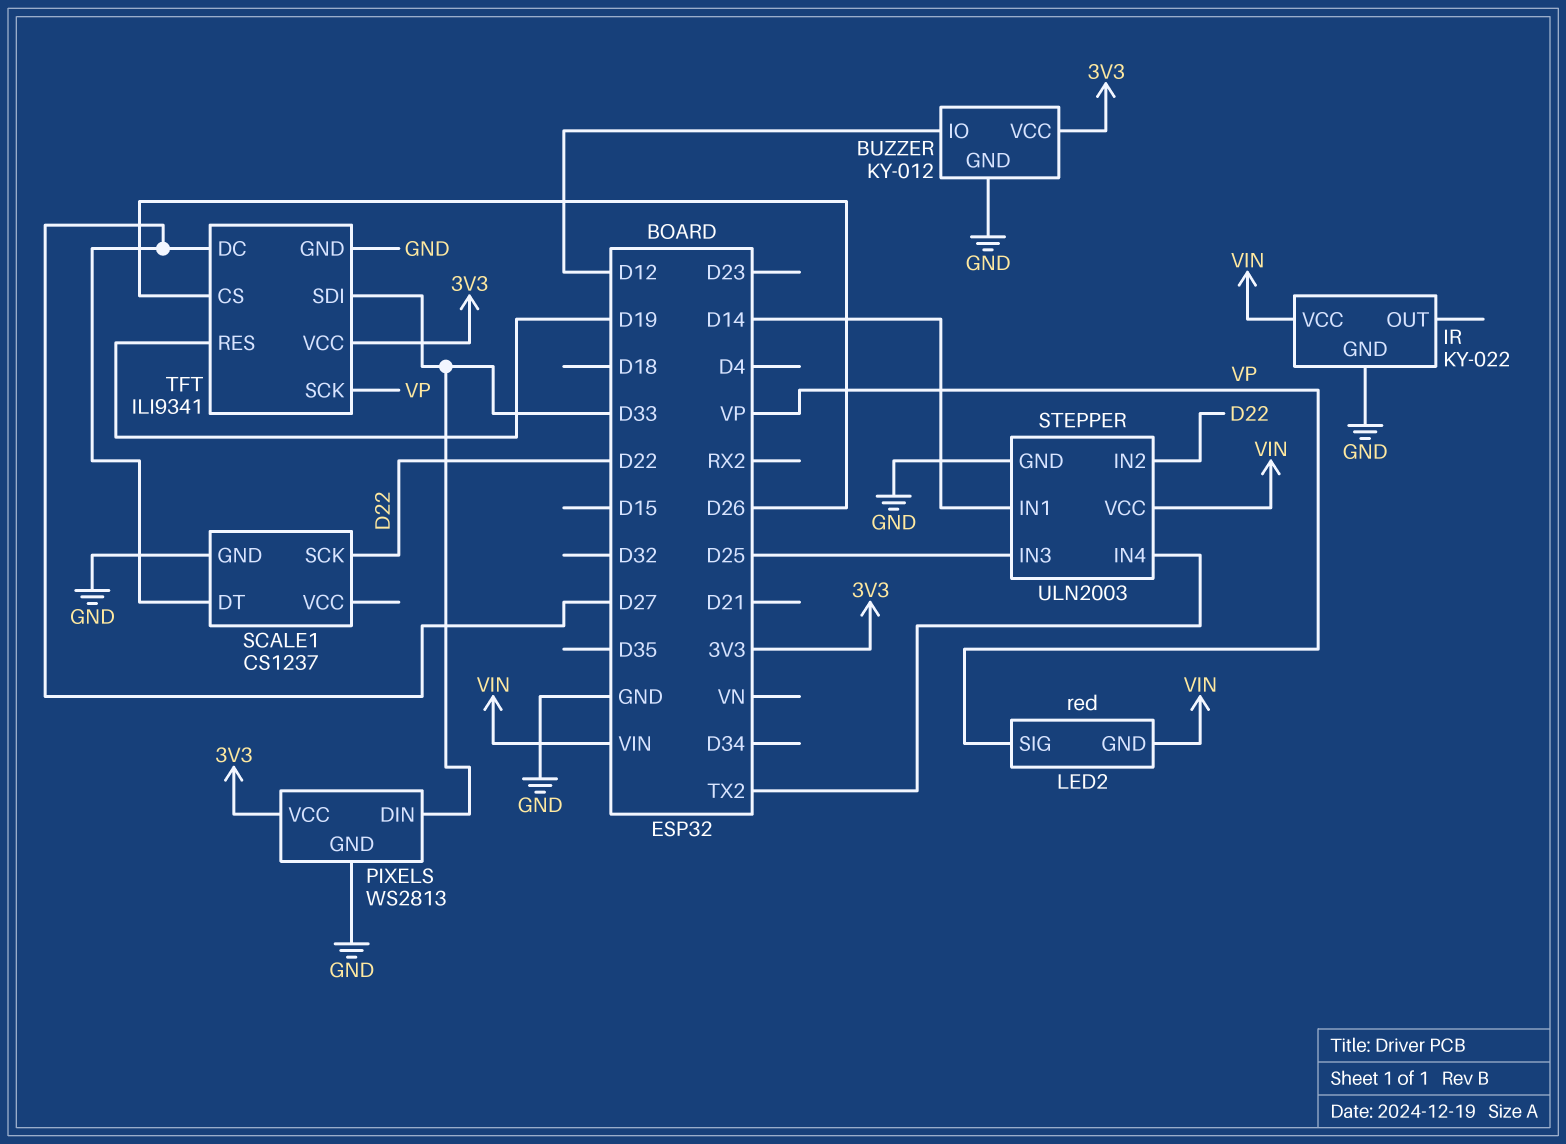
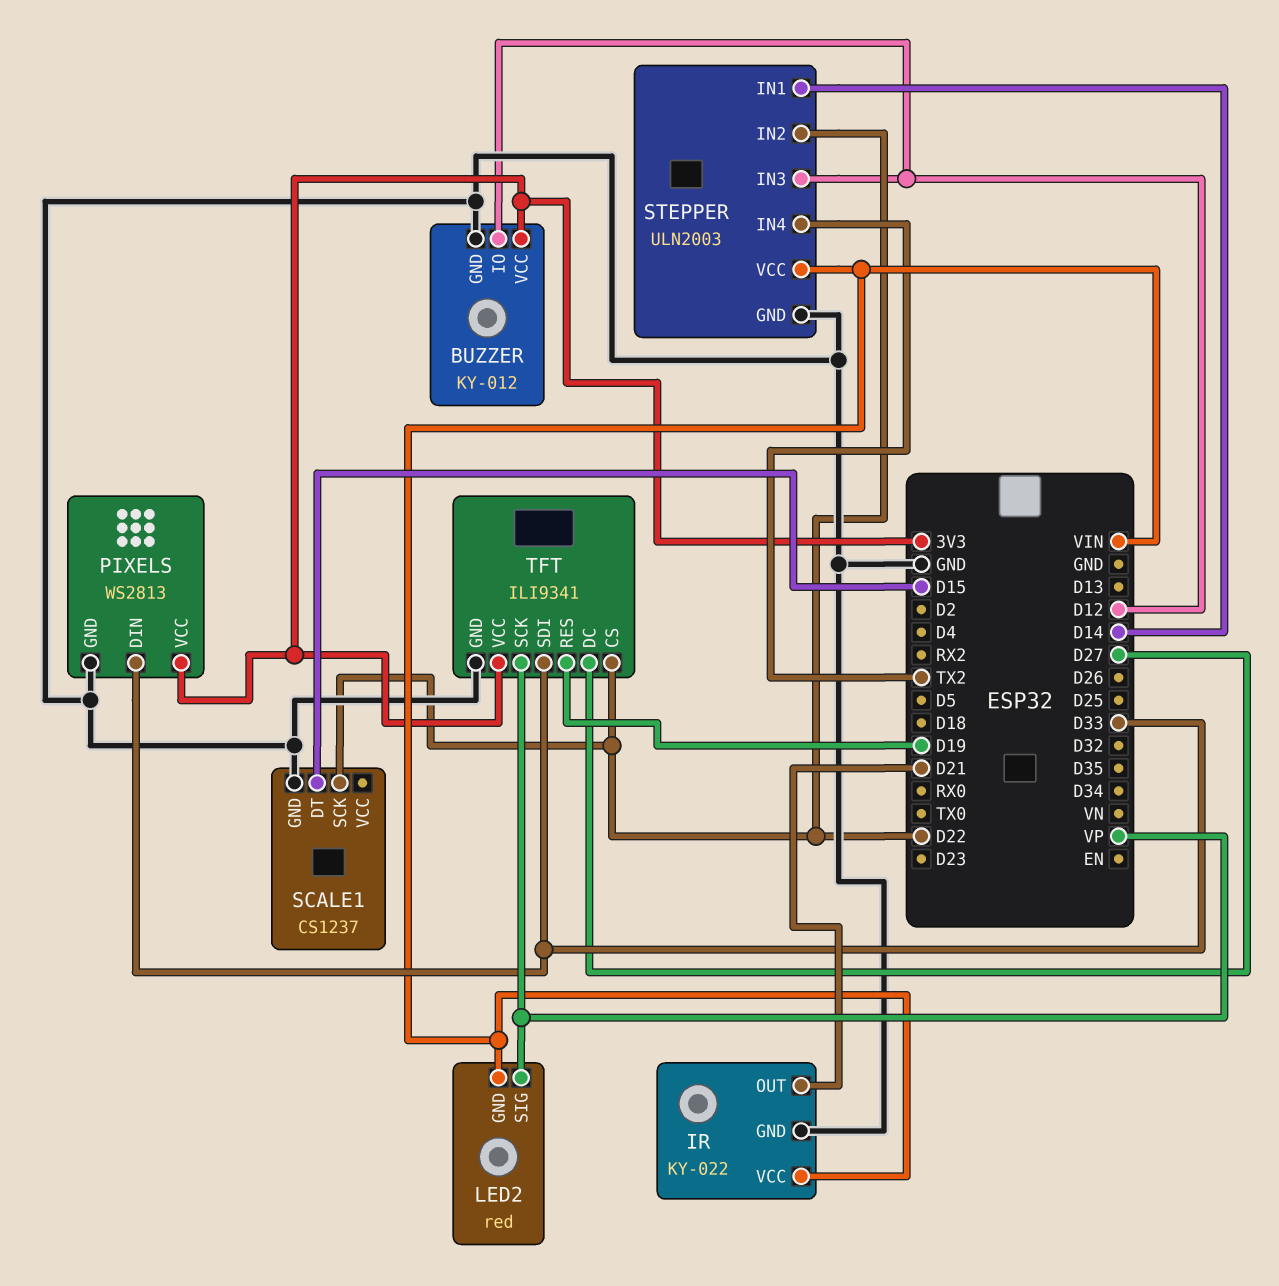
IR pin OUT: none -> D21
SCALE1 pin DT: D27 -> D15
STEPPER pin IN3: D25 -> D12
TFT pin CS: D26 -> D22

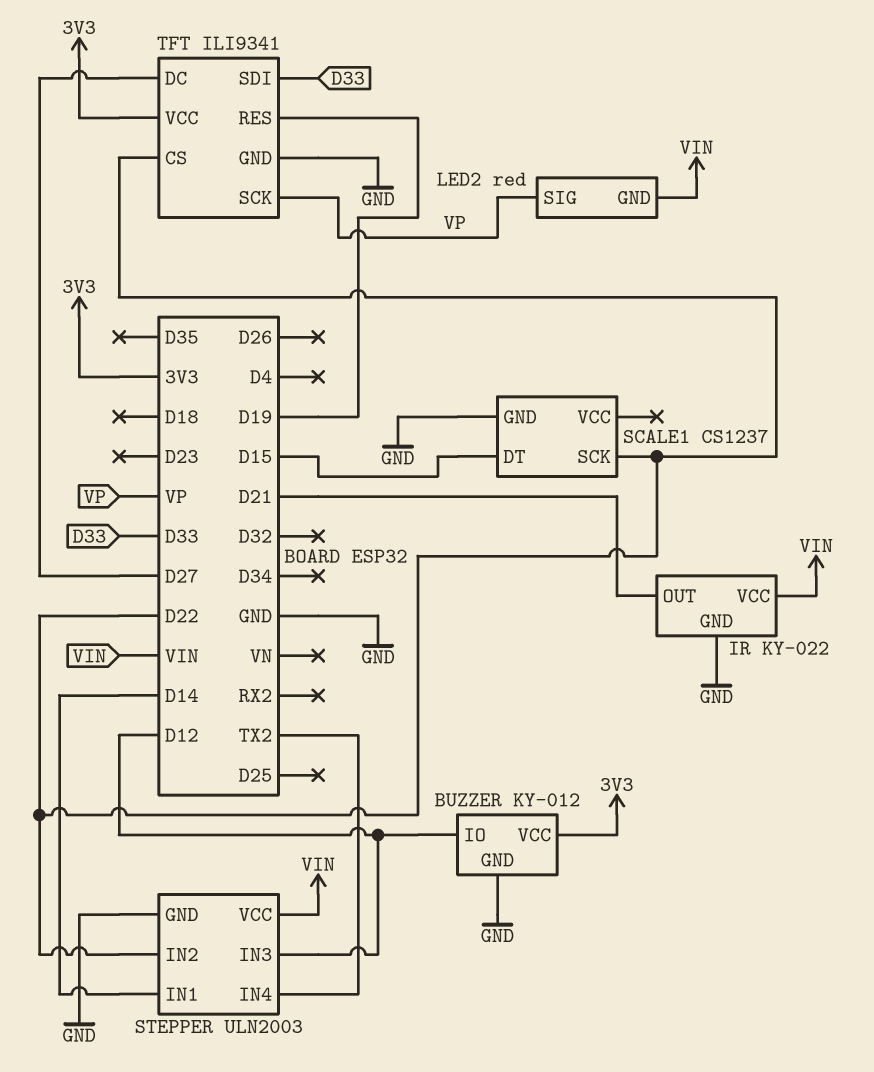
PIXELS: WS2813 -> none
PIXELS pin DIN: D33 -> none
PIXELS pin GND: GND -> none
PIXELS pin VCC: 3V3 -> none

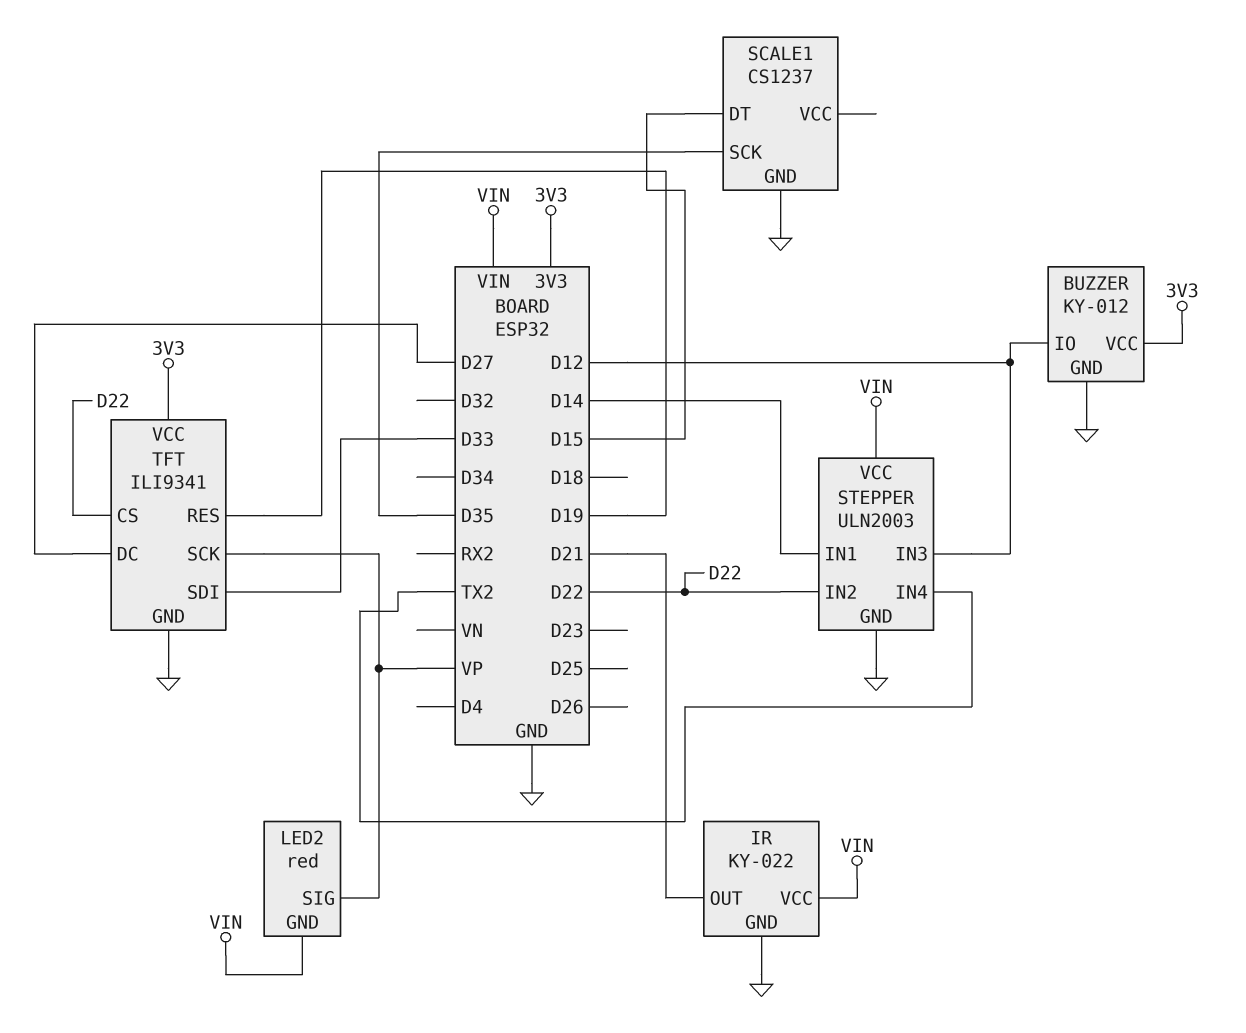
SCALE1 pin SCK: D22 -> D35

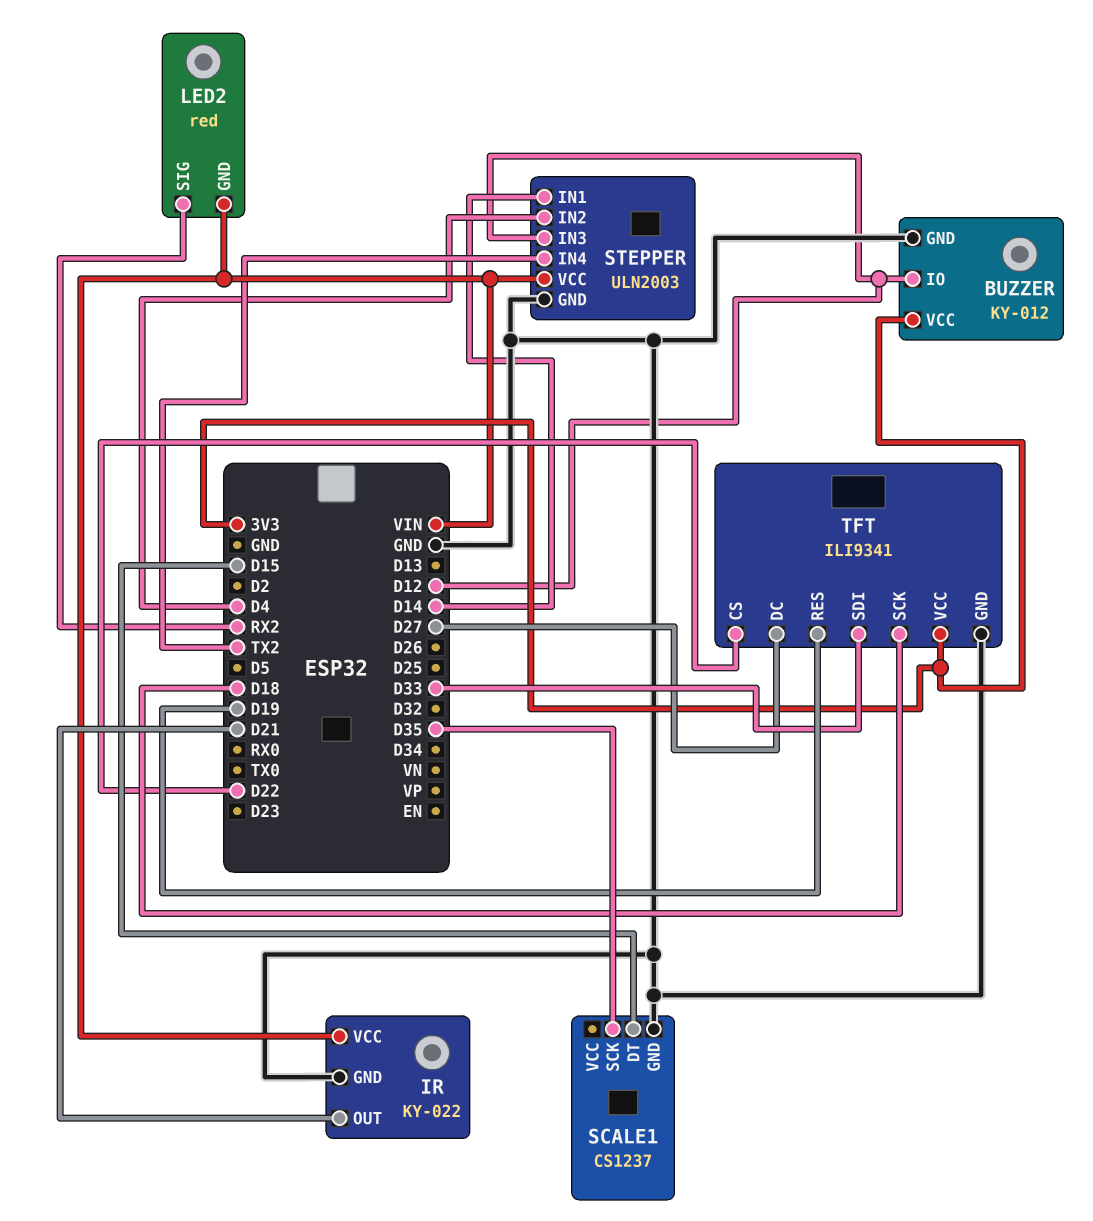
LED2 pin SIG: VP -> RX2
STEPPER pin IN2: D22 -> D4
TFT pin SCK: VP -> D18

